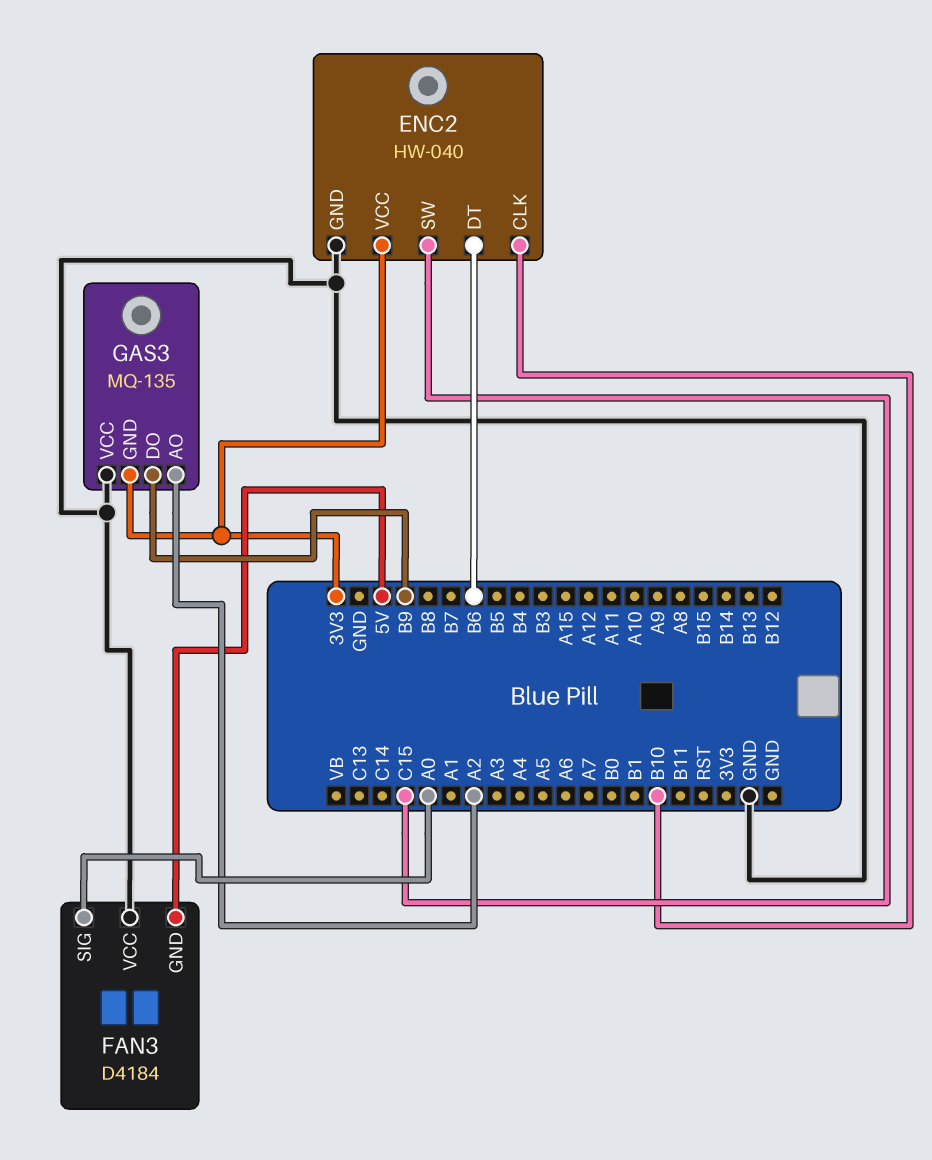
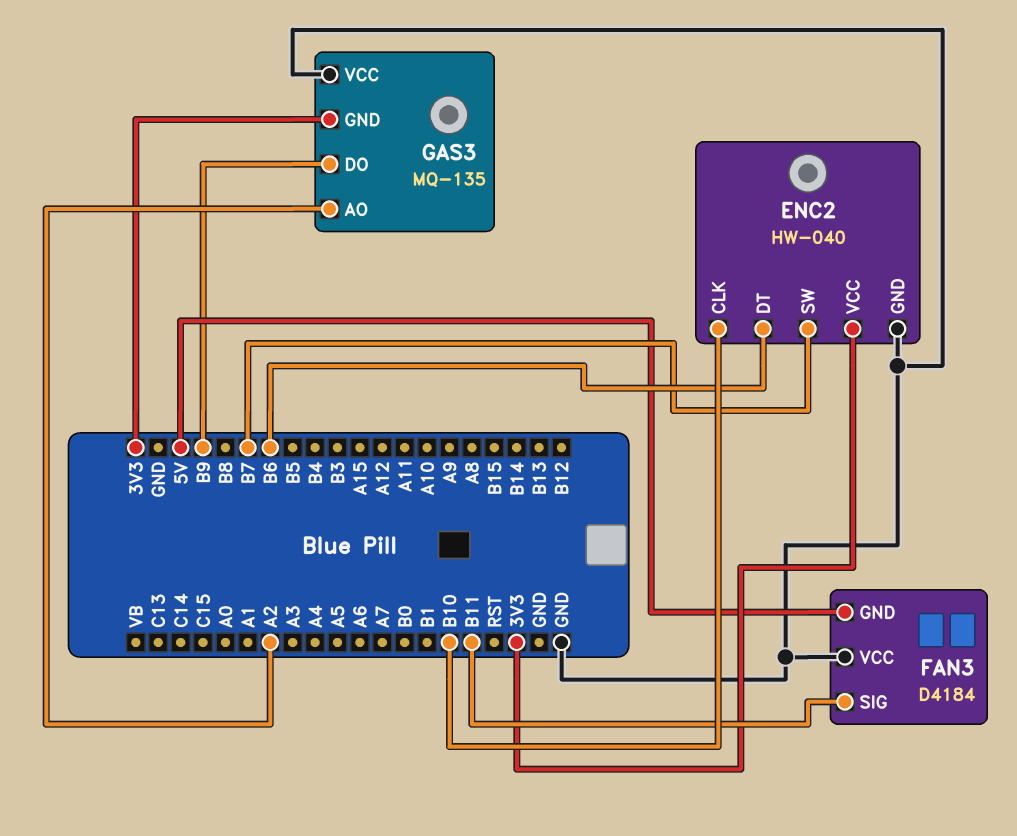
ENC2 pin SW: C15 -> B7
FAN3 pin SIG: A0 -> B11

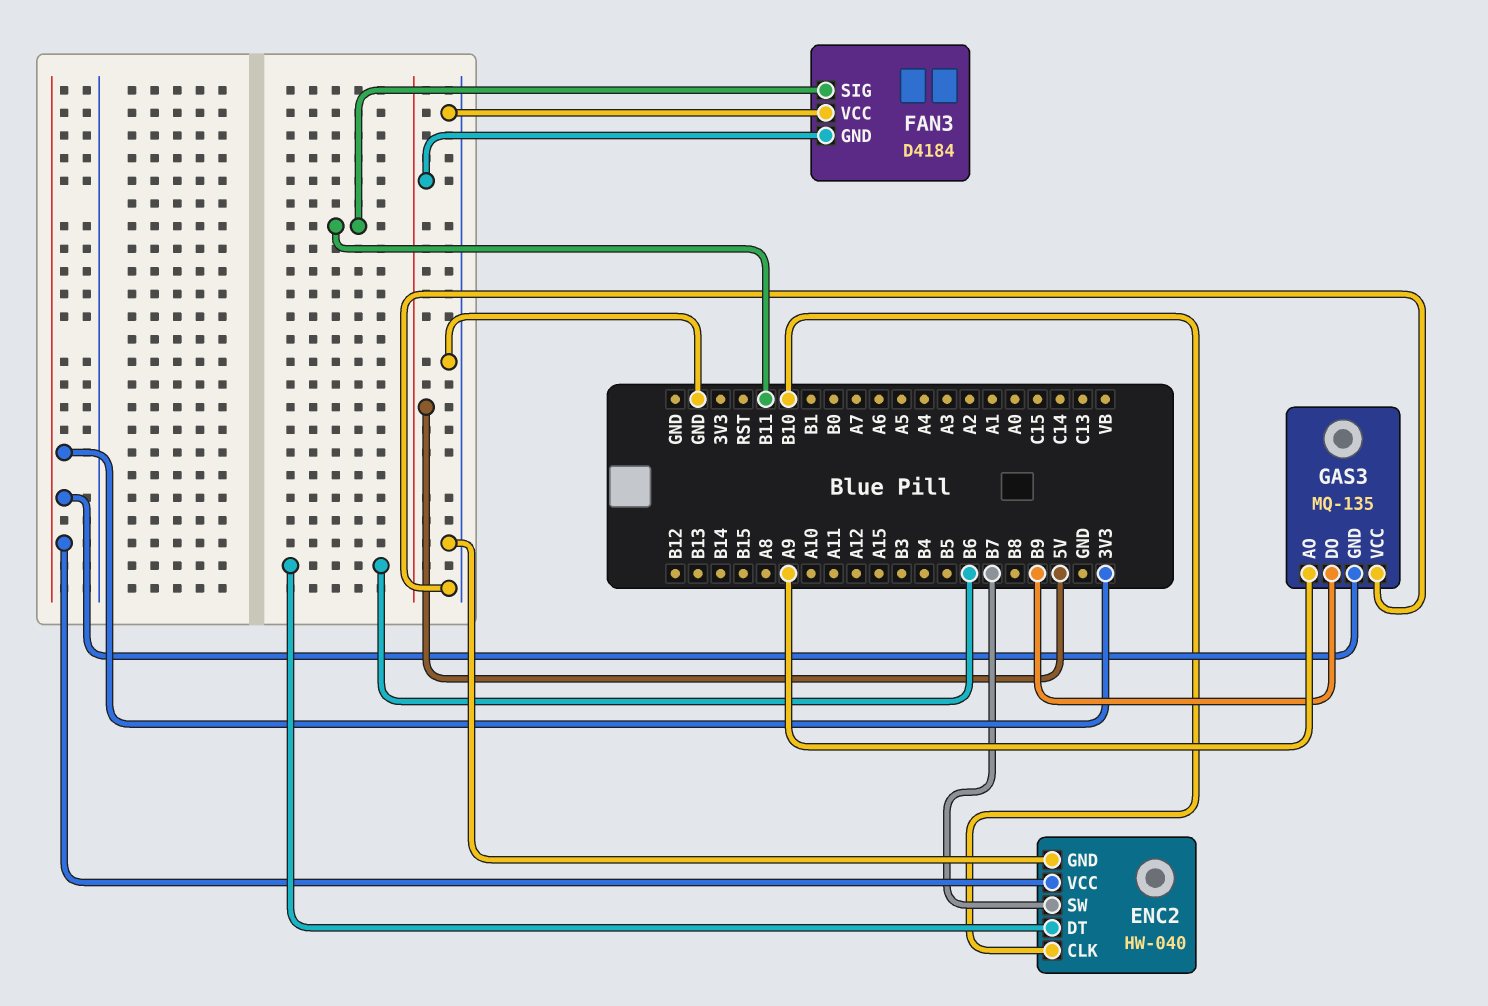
GAS3 pin AO: A2 -> A9

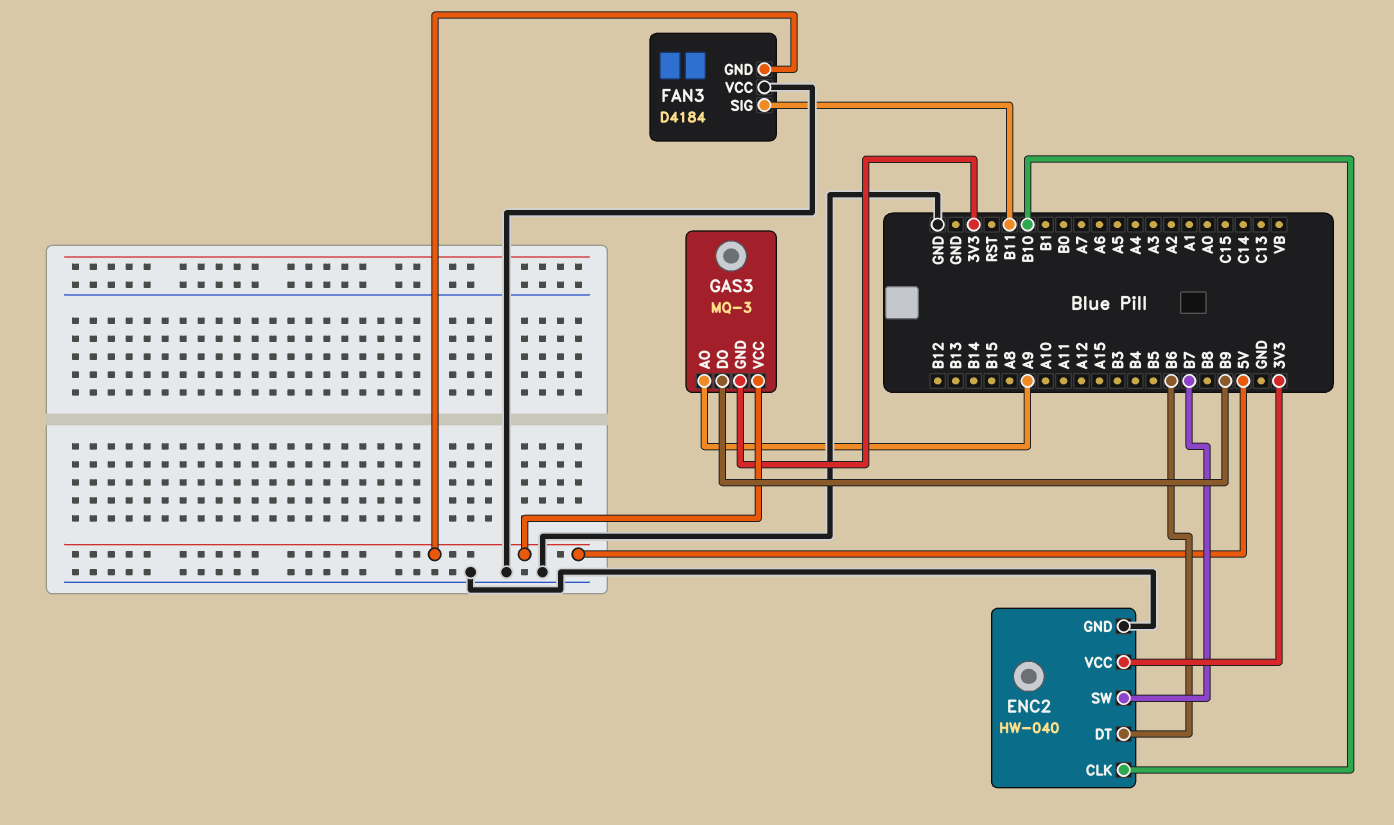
GAS3: MQ-135 -> MQ-3
GAS3 pin VCC: GND -> 5V

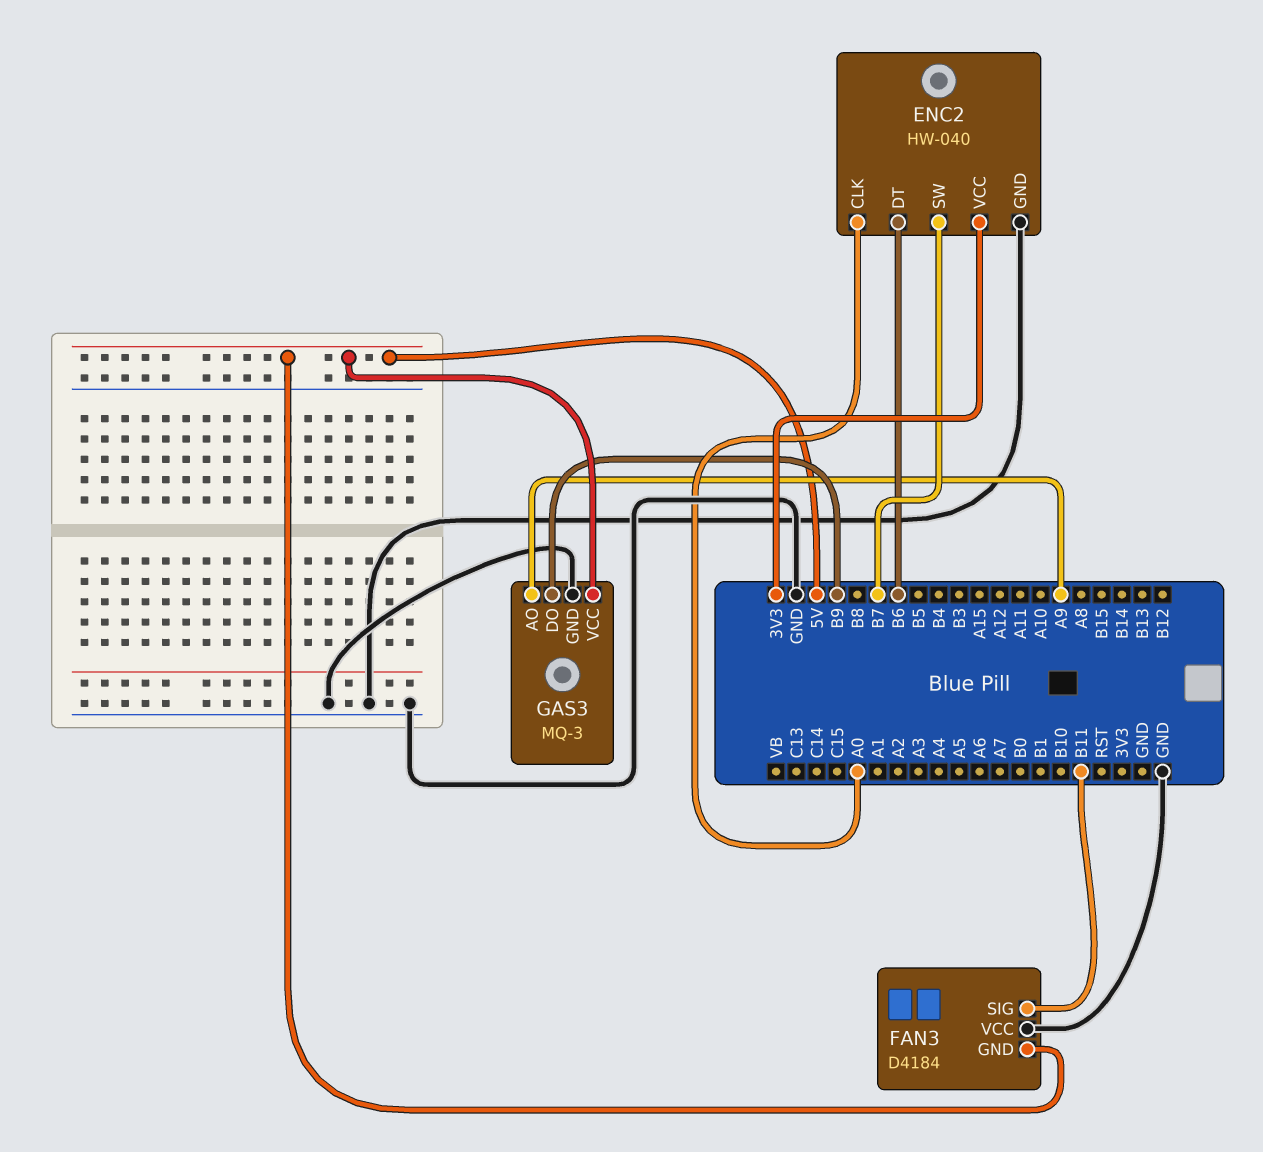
ENC2 pin CLK: B10 -> A0
GAS3 pin GND: 3V3 -> GND

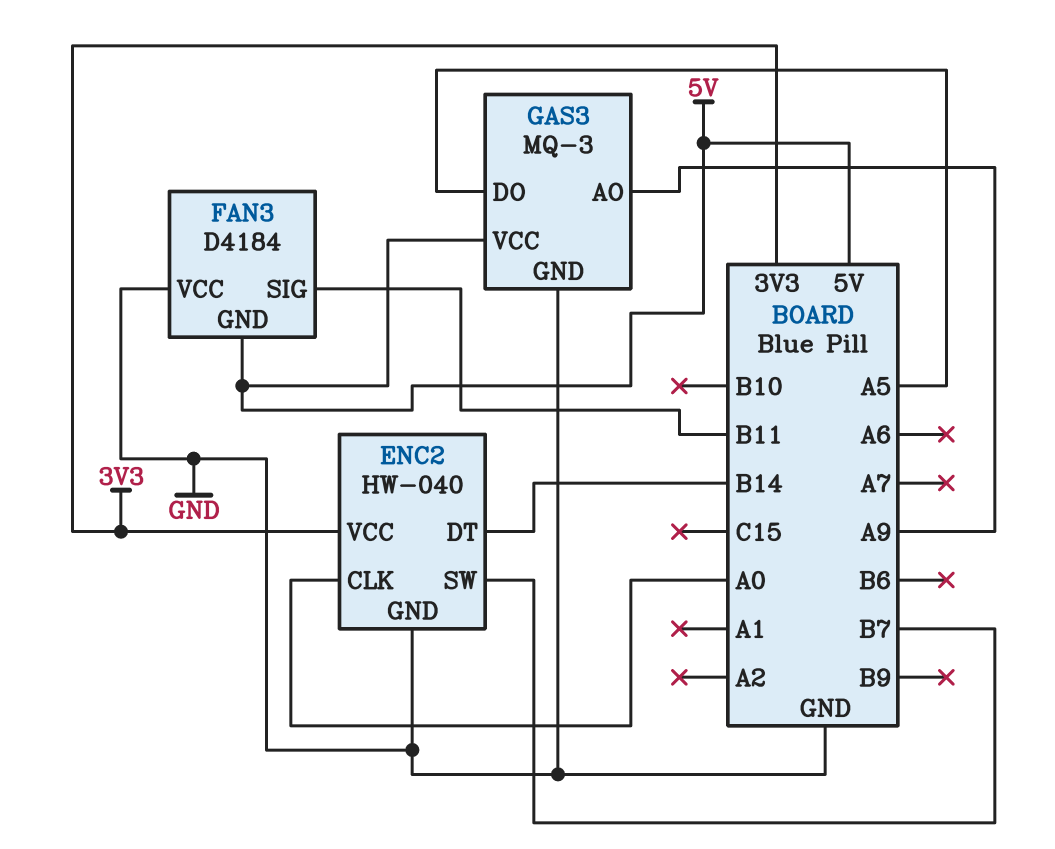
ENC2 pin DT: B6 -> B14
GAS3 pin DO: B9 -> A5

